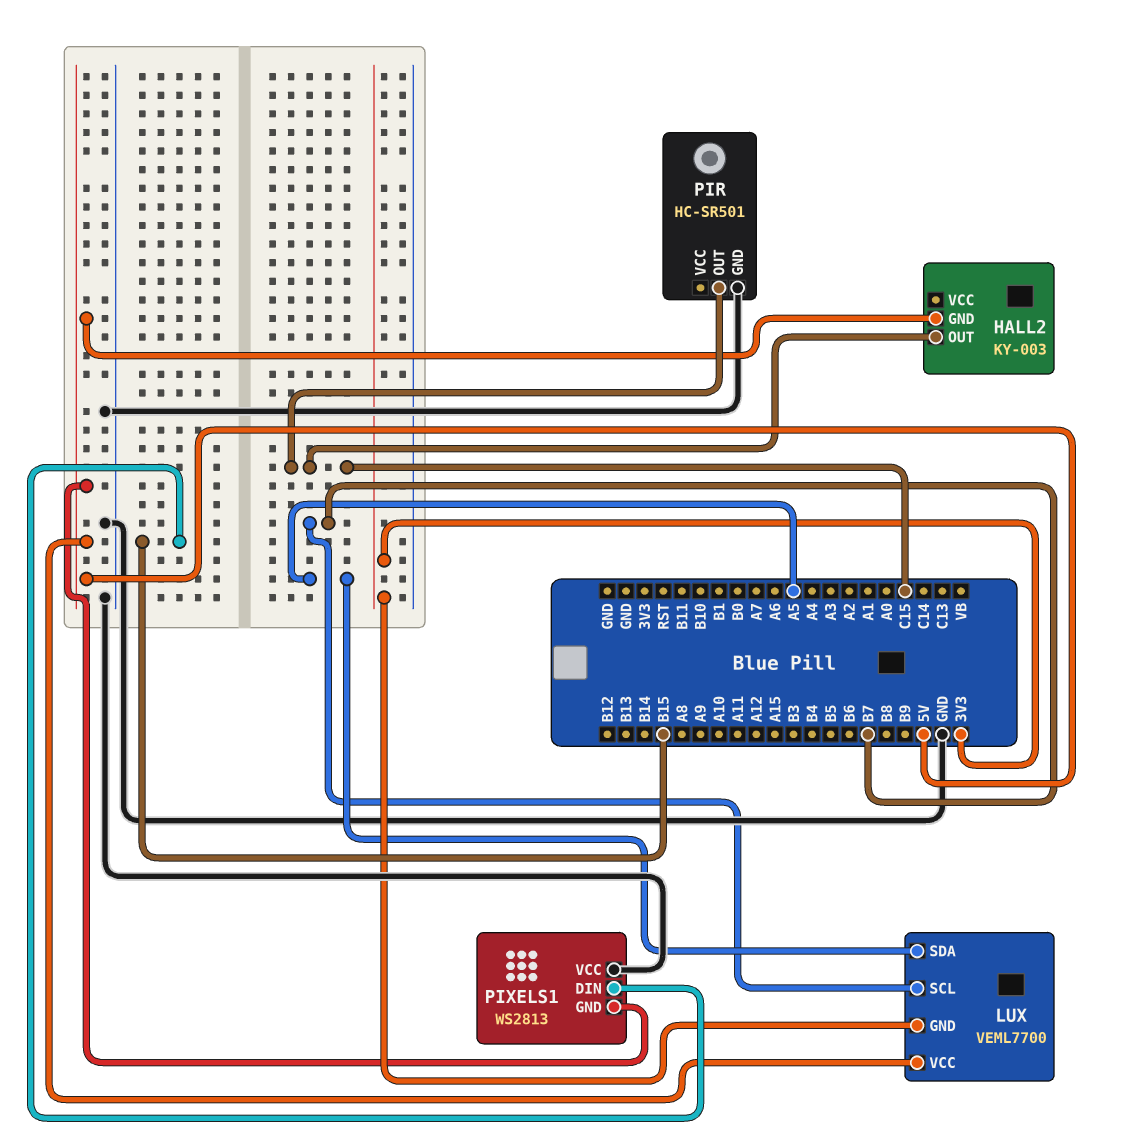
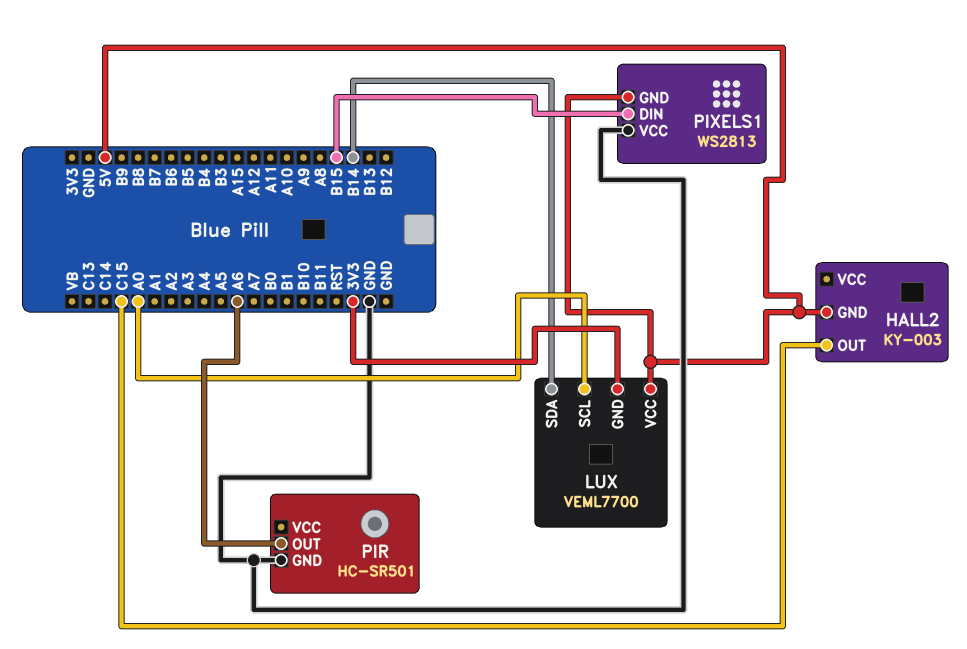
LUX pin SCL: B7 -> A0
LUX pin SDA: A5 -> B14
PIR pin OUT: C15 -> A6

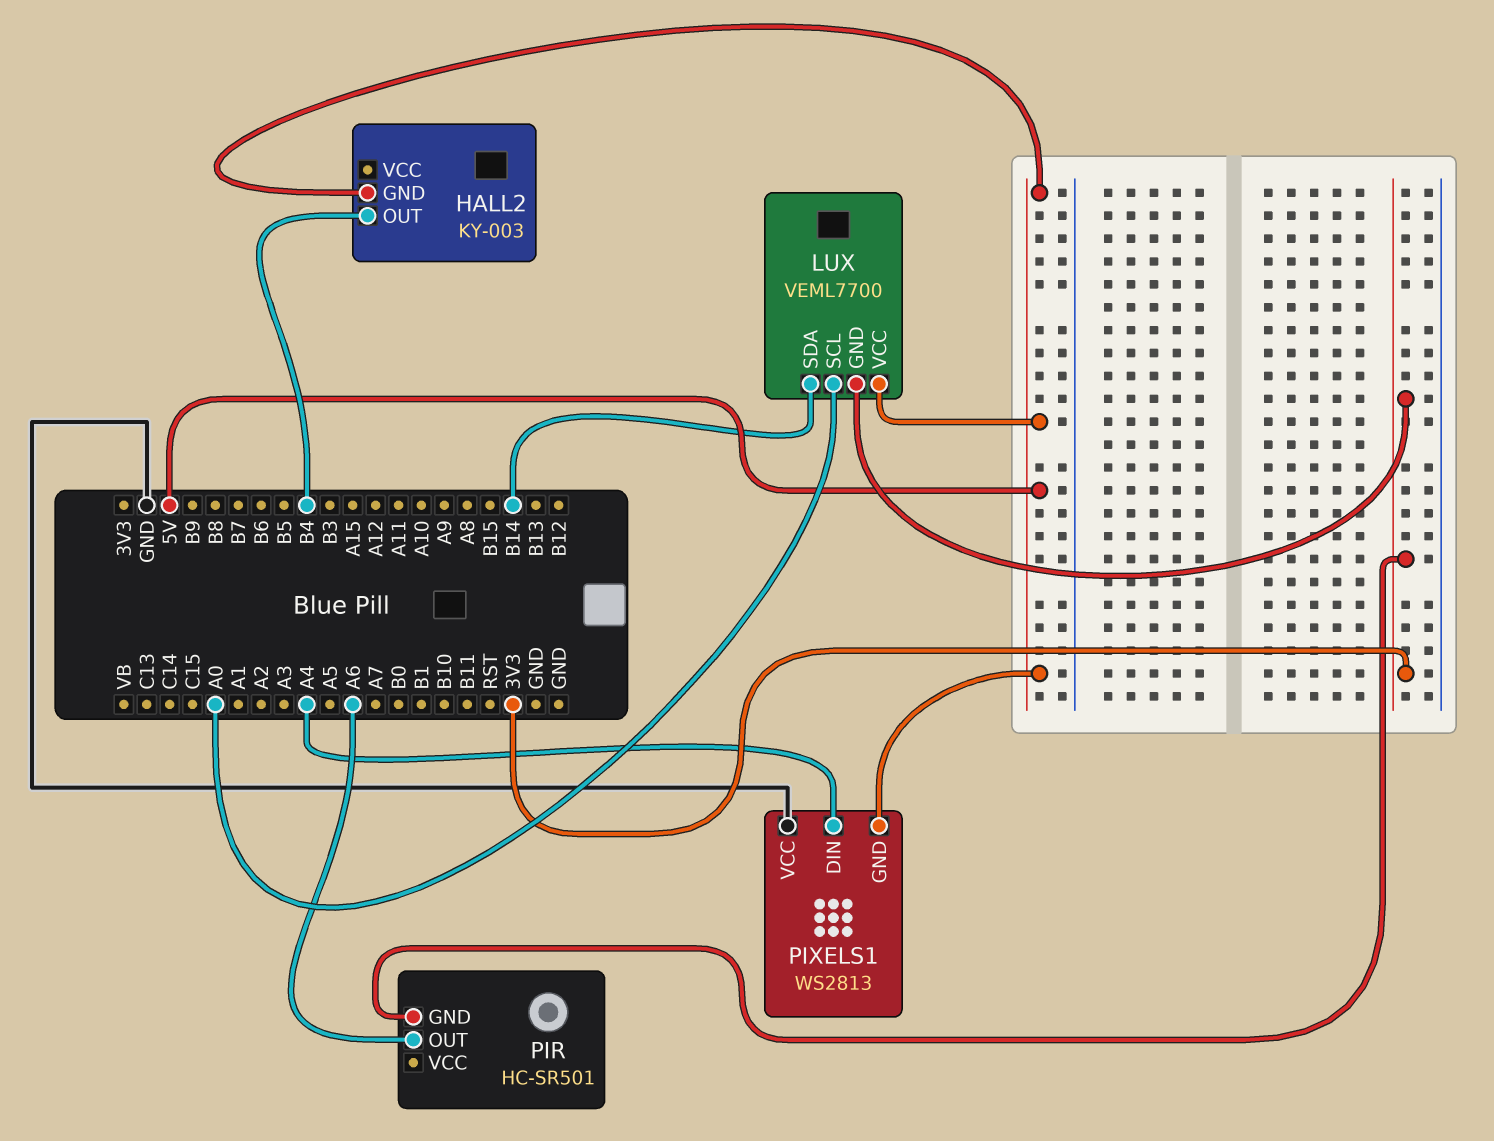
HALL2 pin OUT: C15 -> B4
PIR pin GND: GND -> 3V3
PIXELS1 pin DIN: B15 -> A4

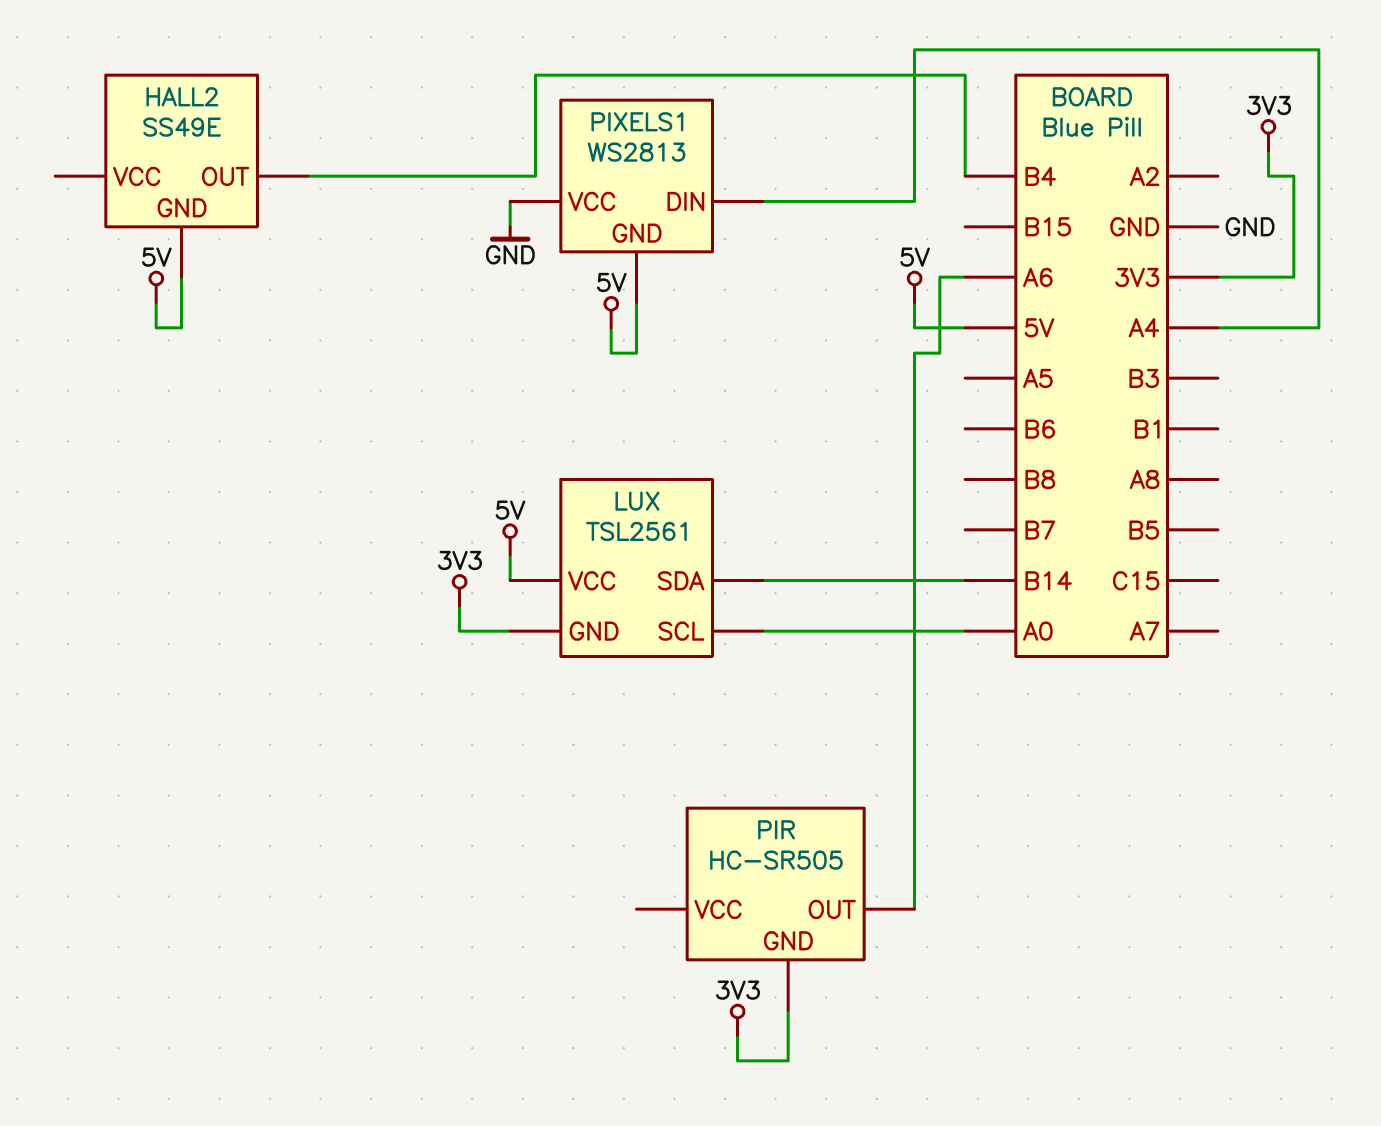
HALL2: KY-003 -> SS49E
LUX: VEML7700 -> TSL2561
PIR: HC-SR501 -> HC-SR505

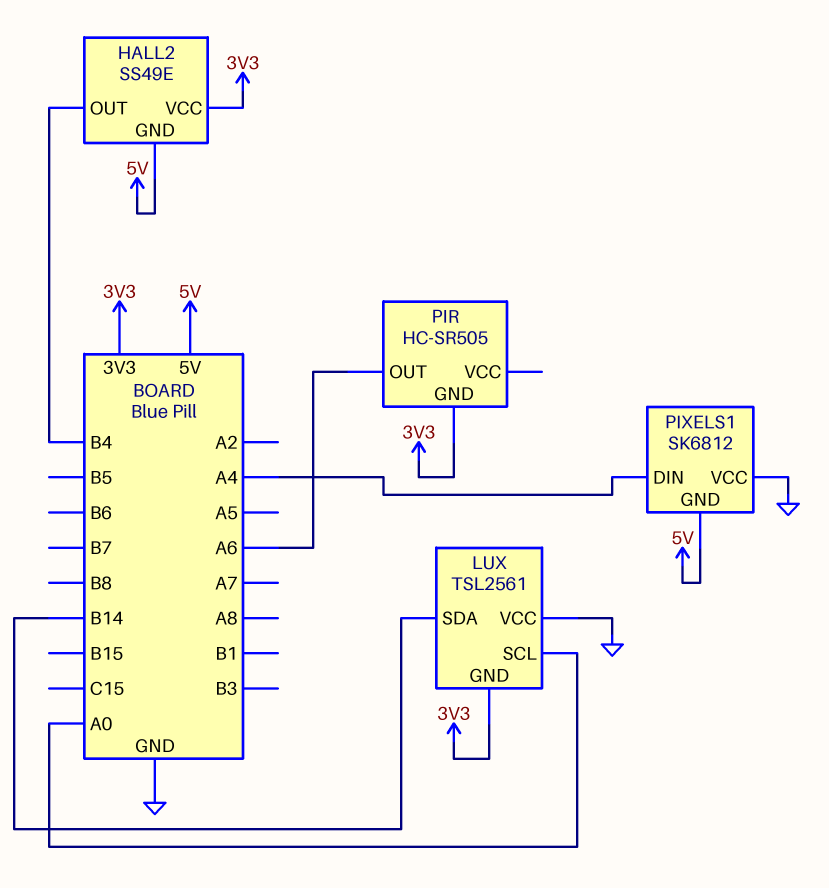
HALL2 pin VCC: none -> 3V3
LUX pin VCC: 5V -> GND
PIXELS1: WS2813 -> SK6812

